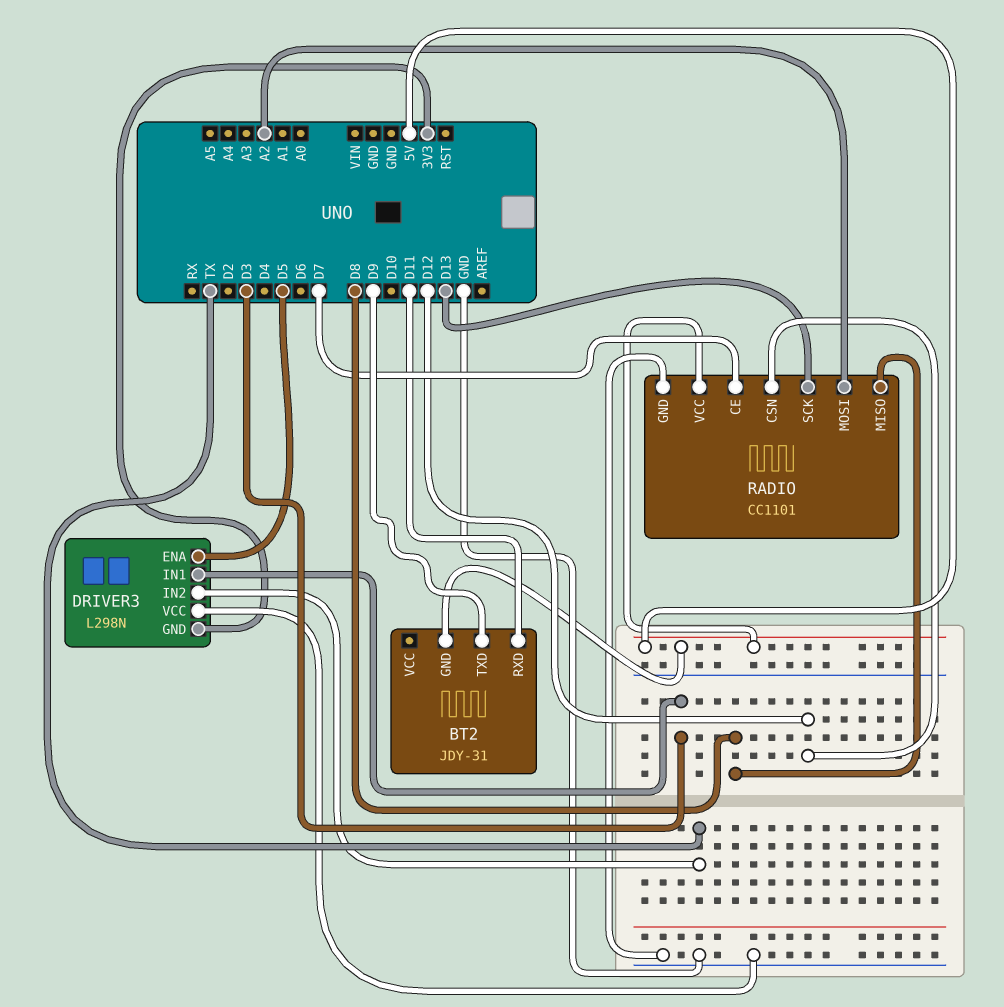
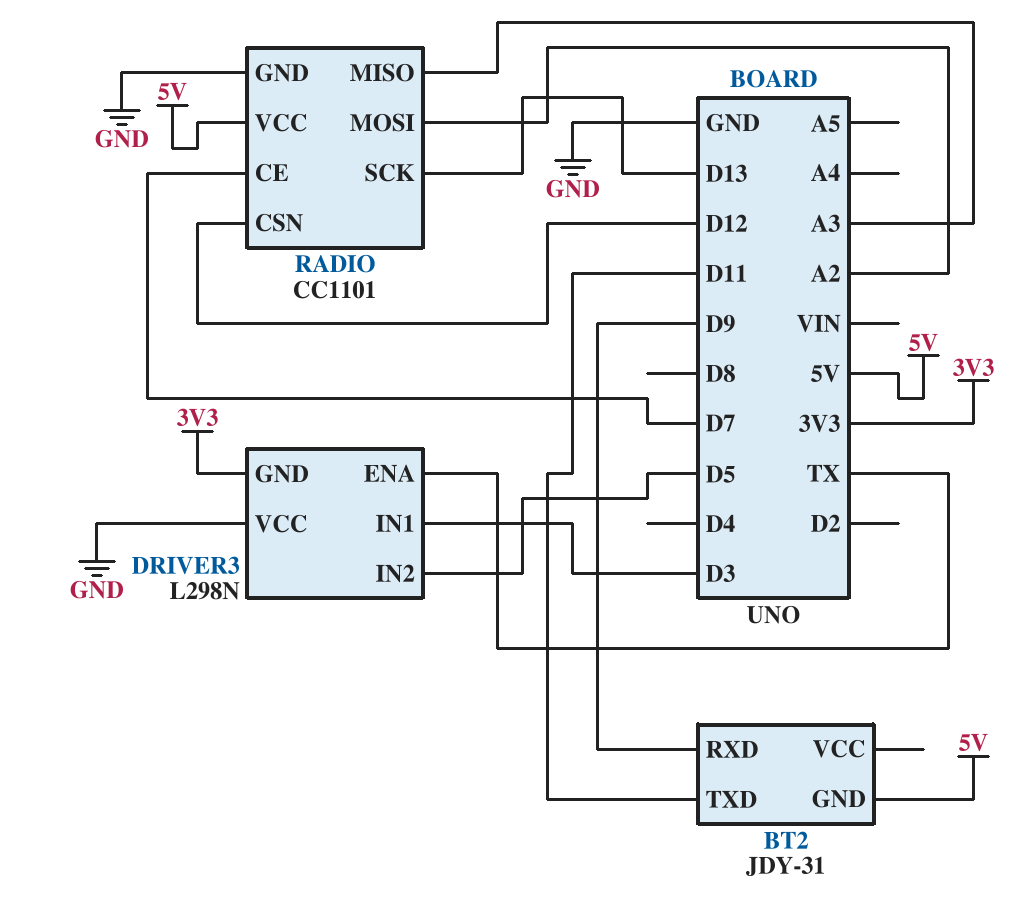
BT2 pin RXD: D11 -> D9
BT2 pin TXD: D9 -> D11
DRIVER3 pin ENA: D5 -> TX
DRIVER3 pin IN2: TX -> D5
RADIO pin MISO: D8 -> A3

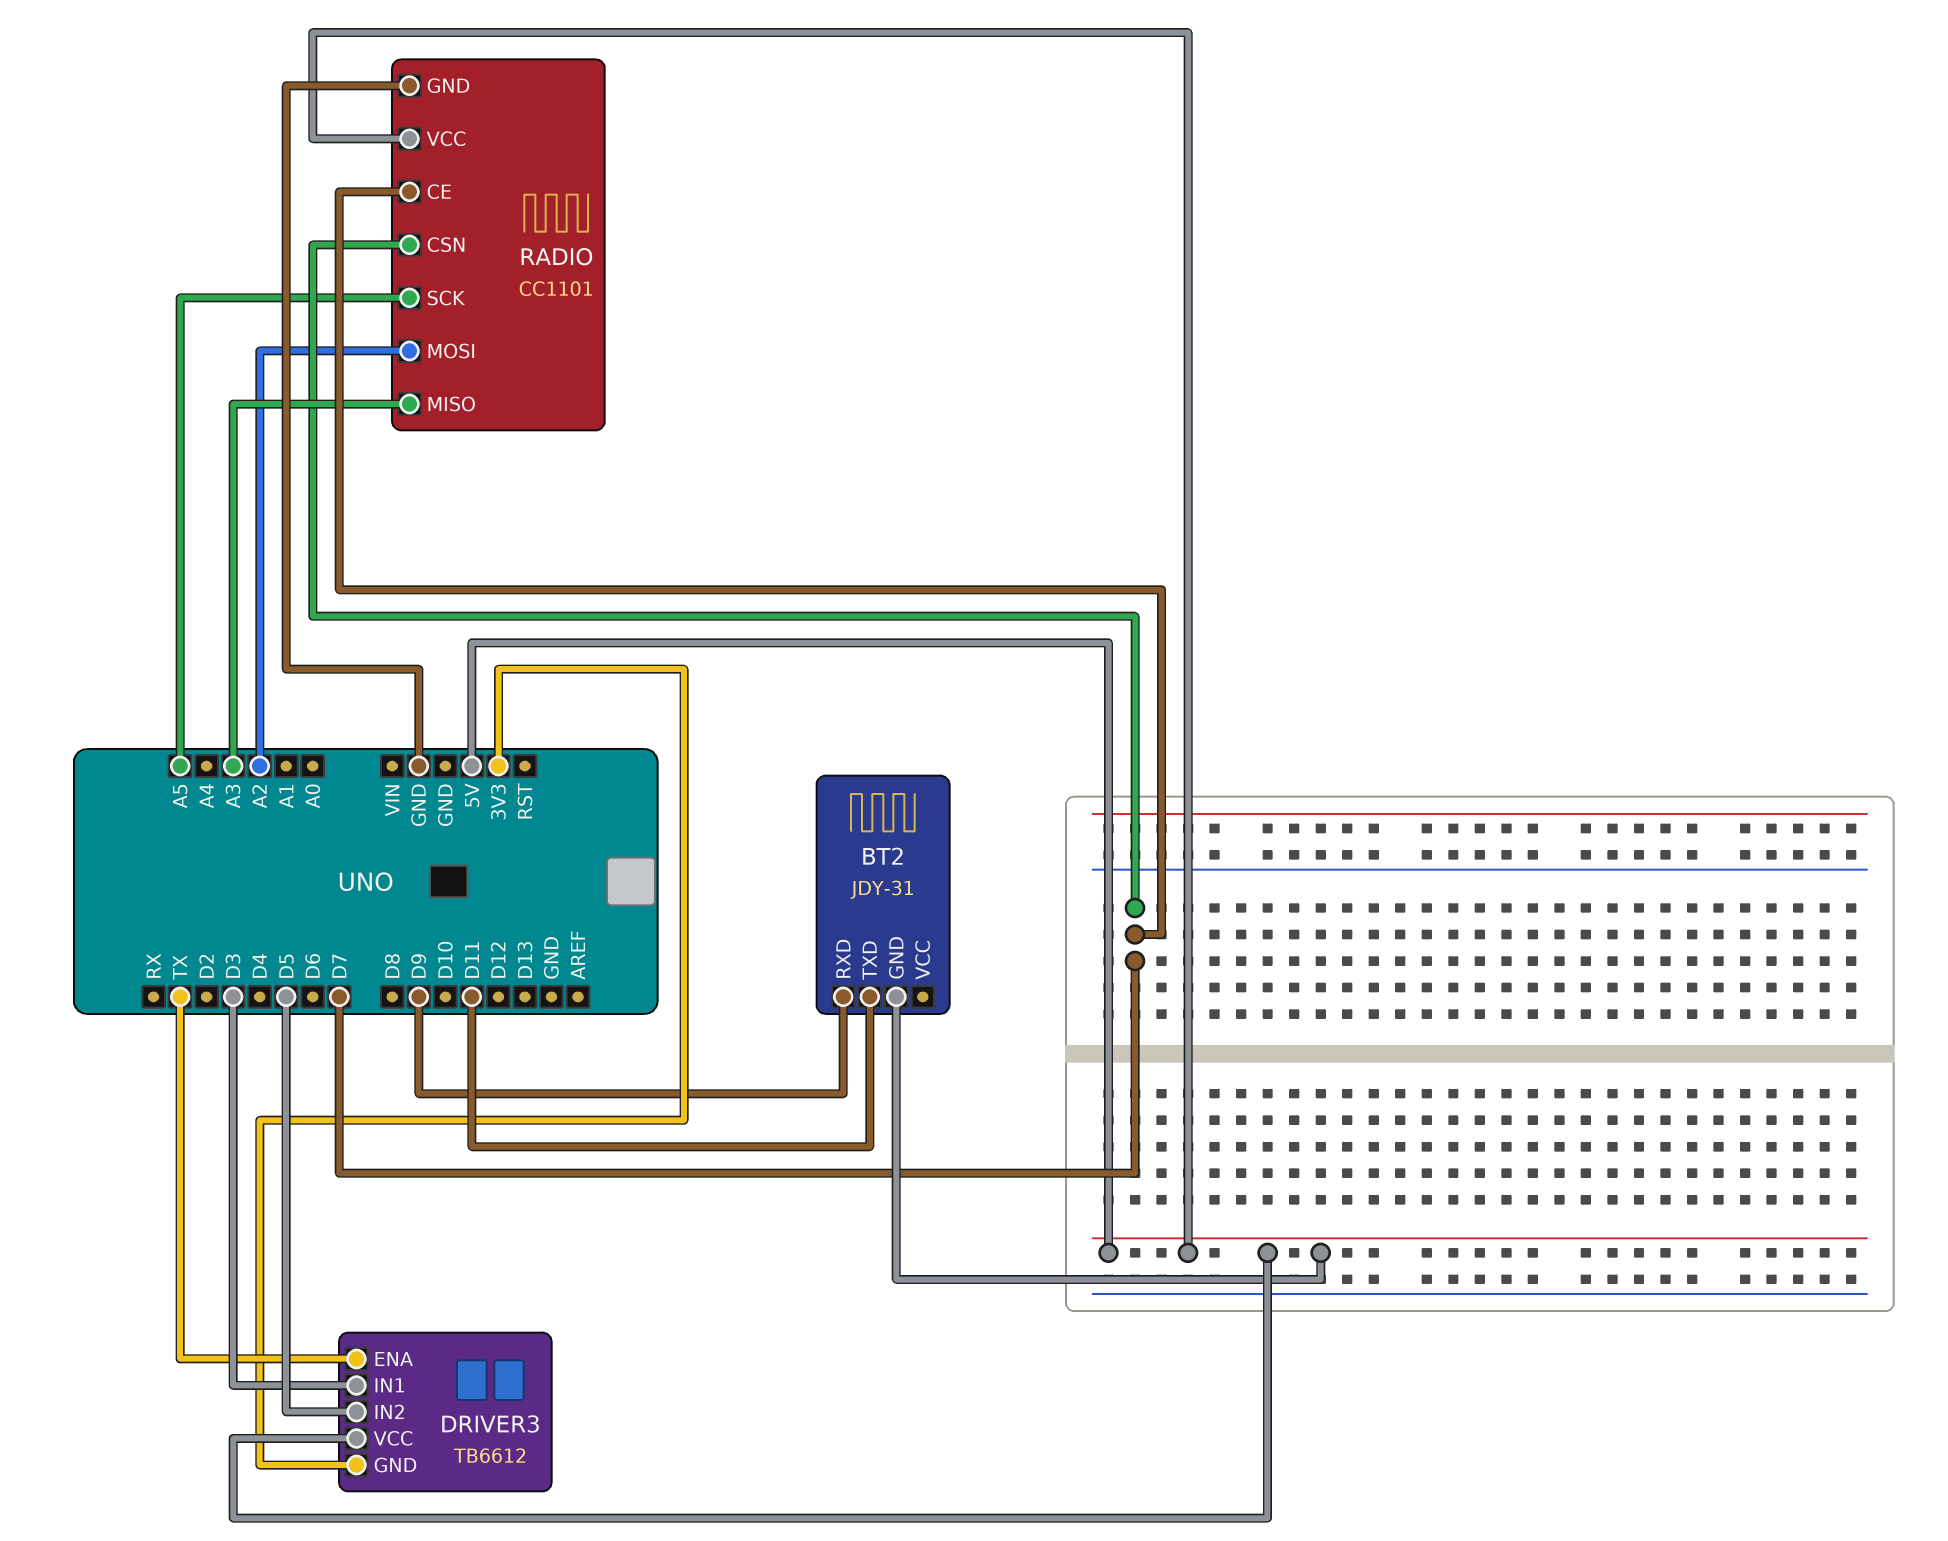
DRIVER3: L298N -> TB6612
DRIVER3 pin VCC: GND -> 5V
RADIO pin CSN: D12 -> D7
RADIO pin SCK: D13 -> A5

